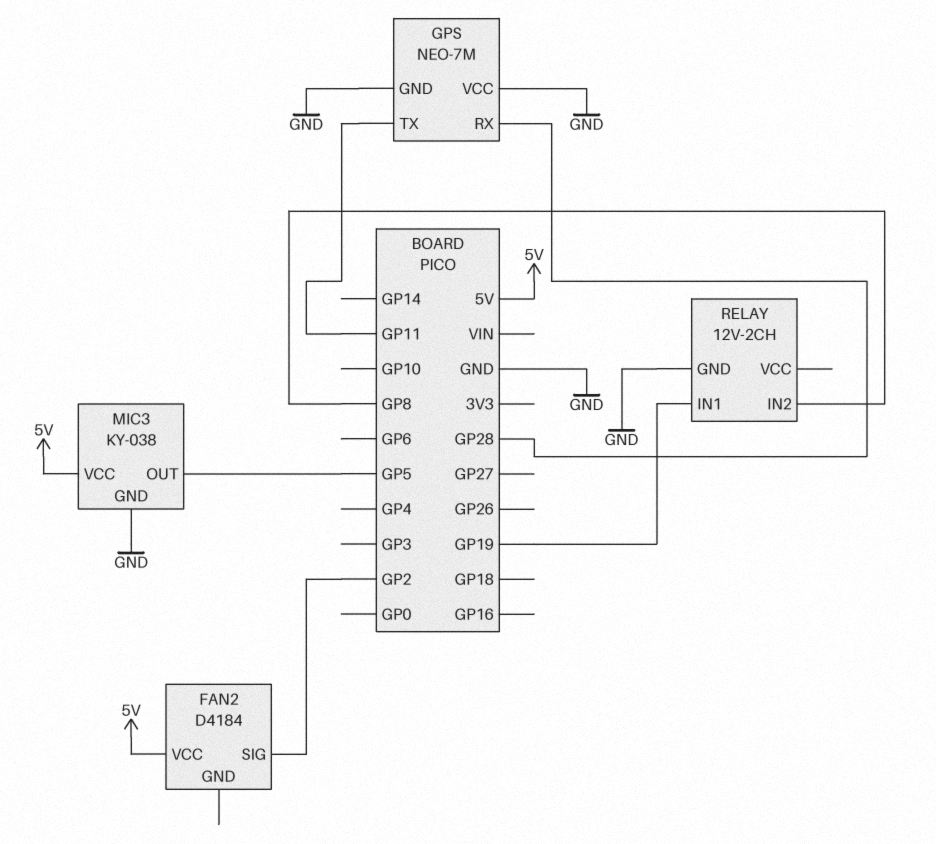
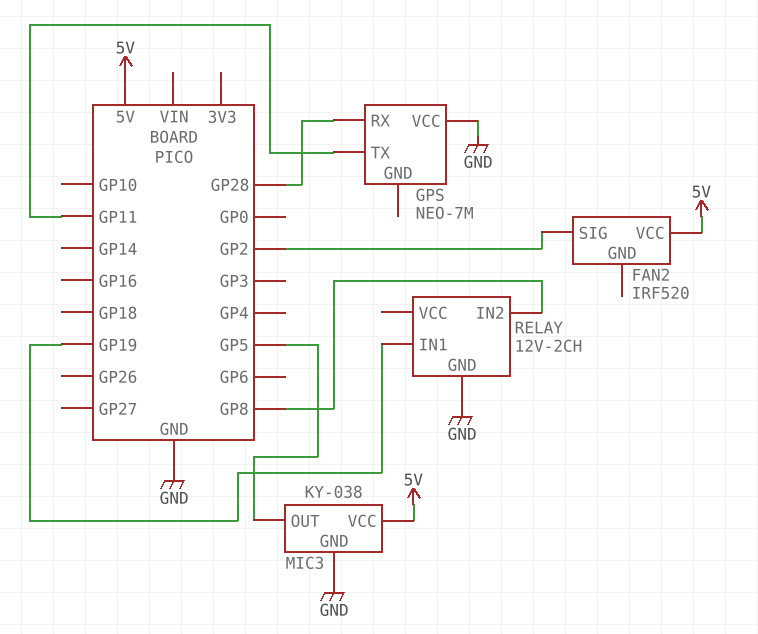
FAN2: D4184 -> IRF520
GPS pin GND: GND -> none

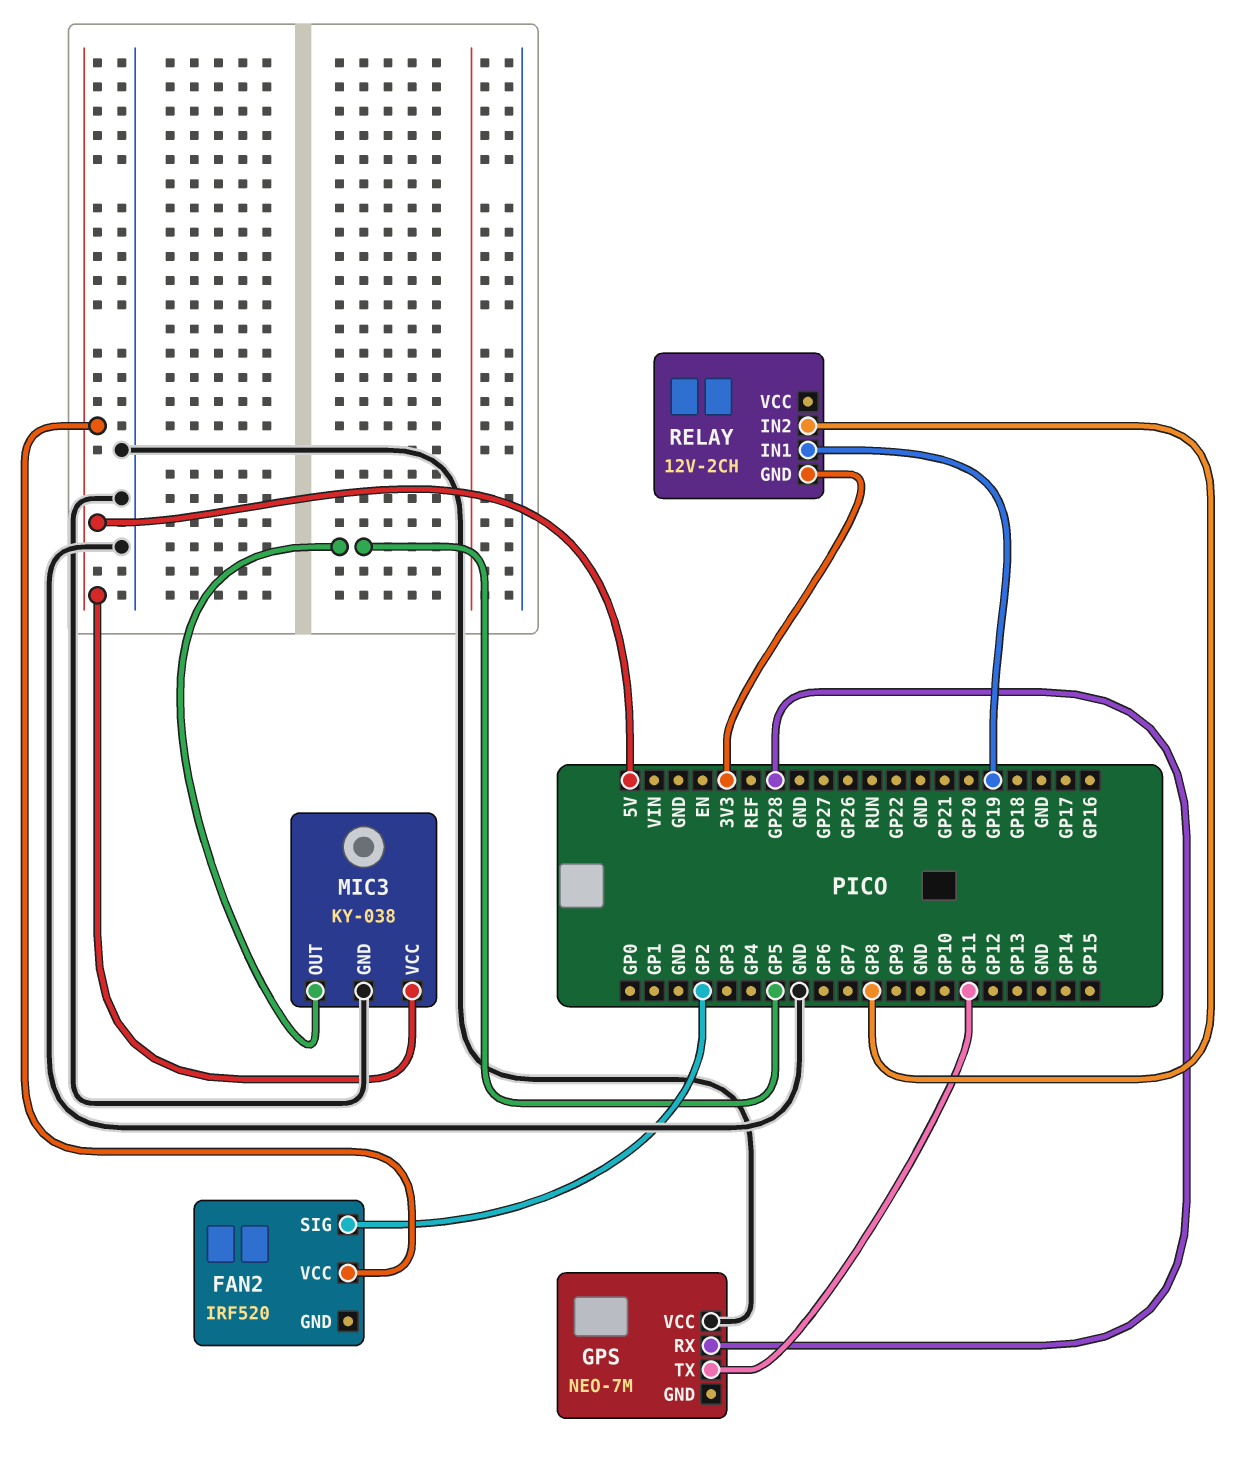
RELAY pin GND: GND -> 3V3

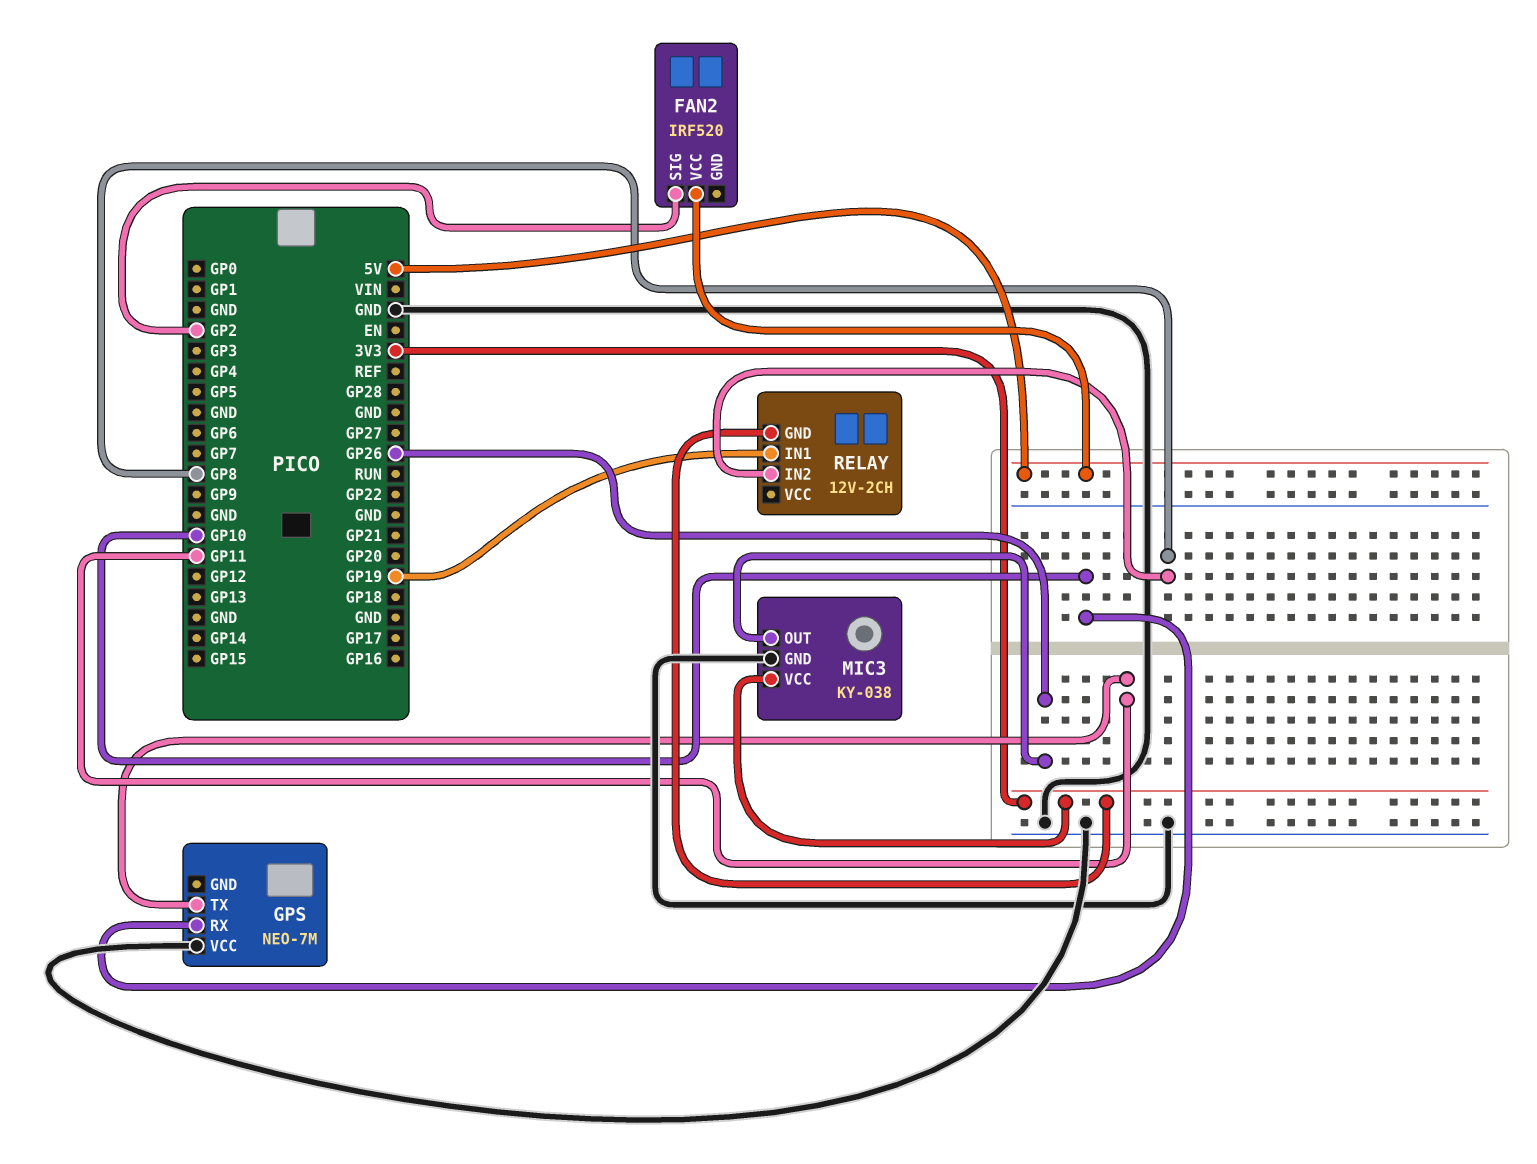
GPS pin RX: GP28 -> GP10
MIC3 pin OUT: GP5 -> GP26
MIC3 pin VCC: 5V -> 3V3

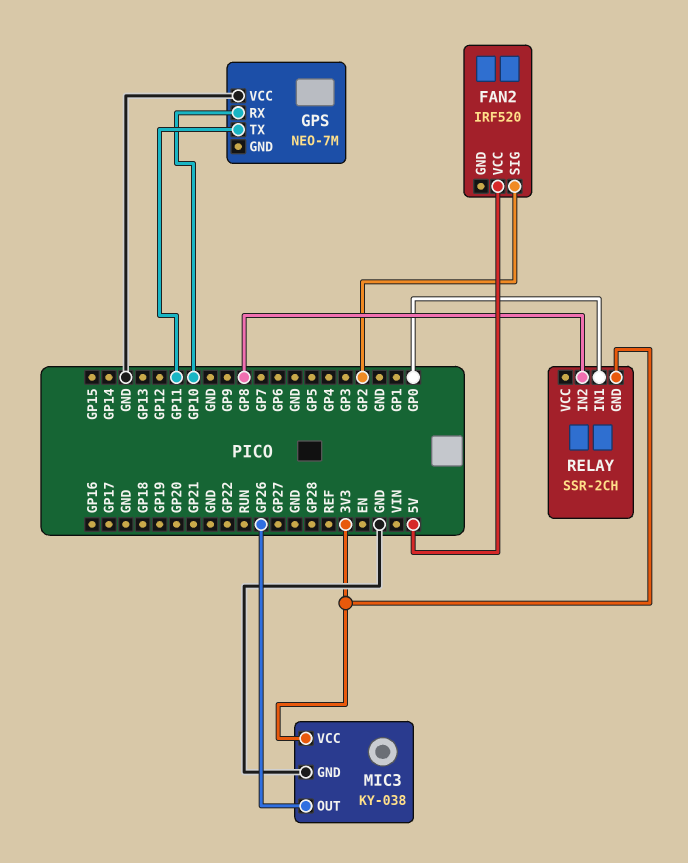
RELAY: 12V-2CH -> SSR-2CH
RELAY pin IN1: GP19 -> GP0

